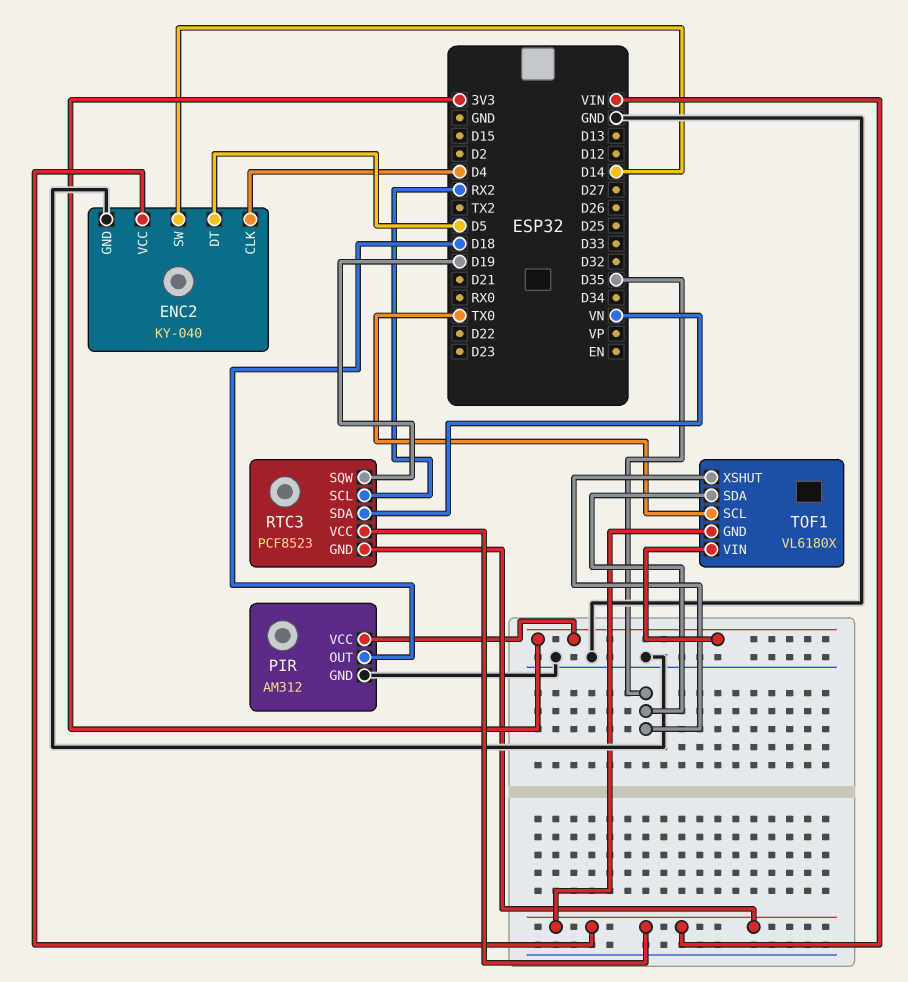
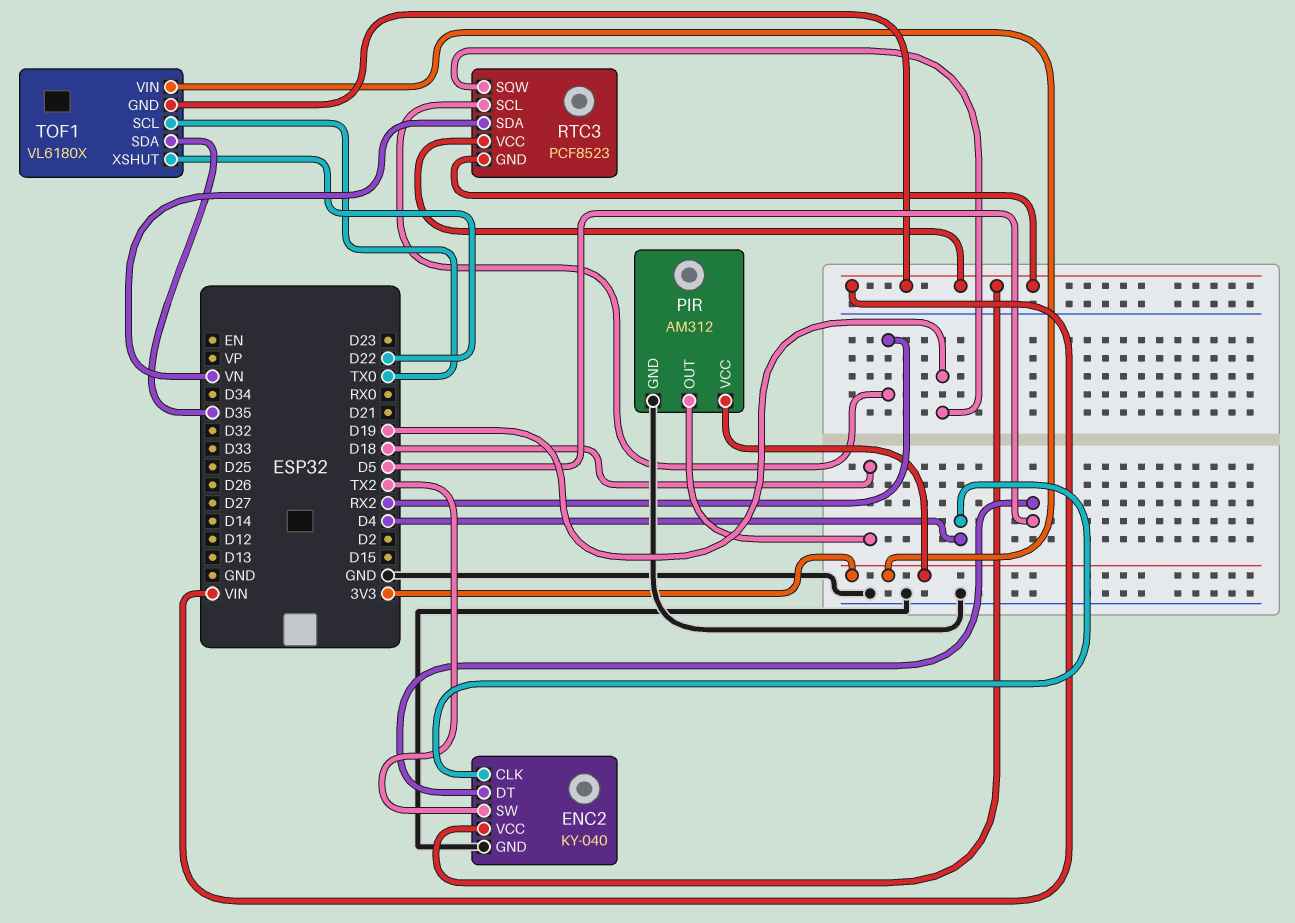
ENC2 pin SW: D14 -> TX2
TOF1 pin XSHUT: D35 -> D22

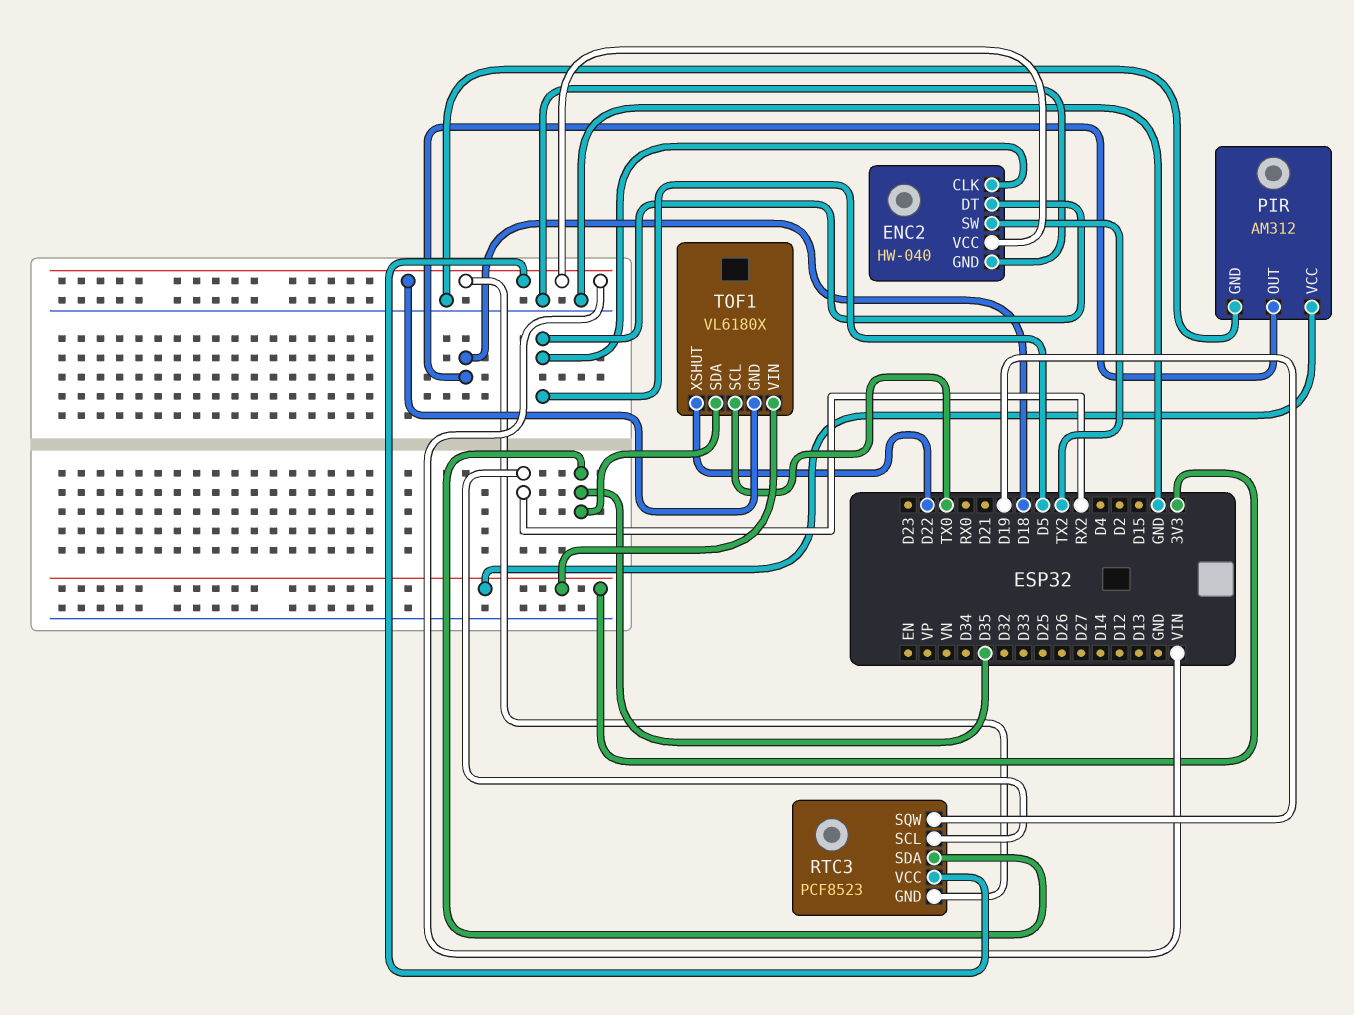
ENC2: KY-040 -> HW-040
ENC2 pin CLK: D4 -> D5
RTC3 pin SDA: VN -> D35

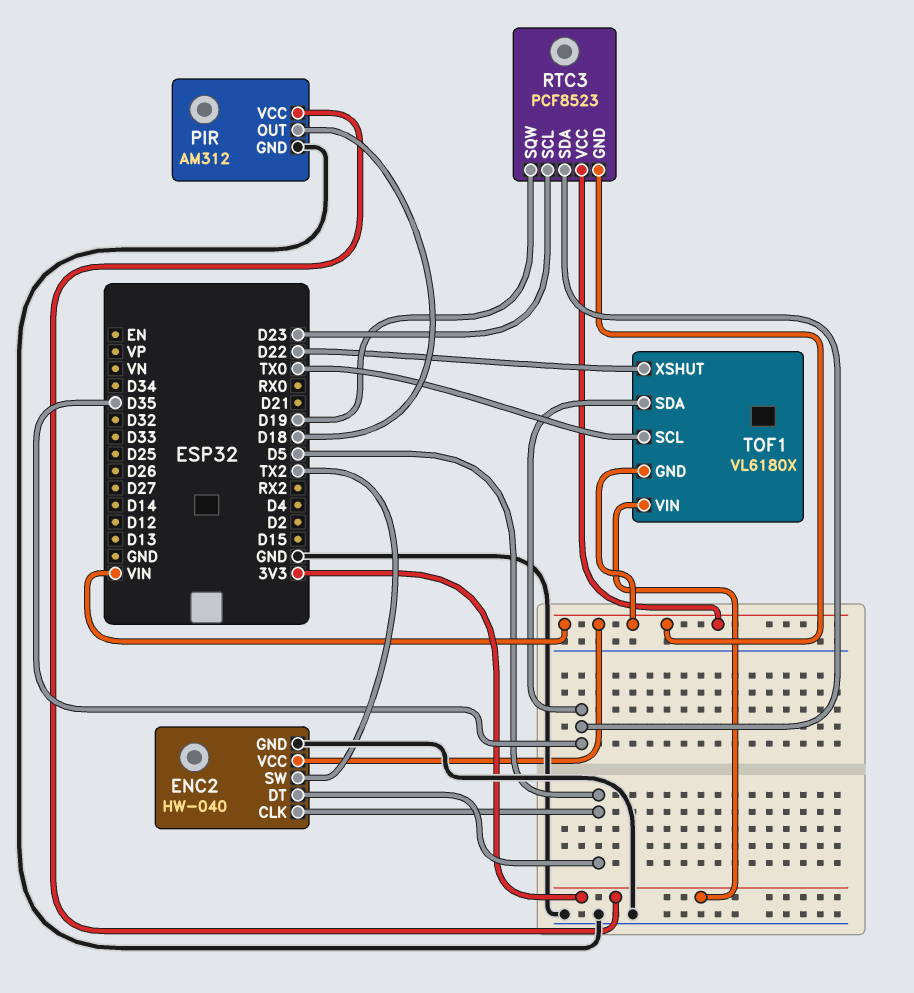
RTC3 pin SCL: RX2 -> D23

